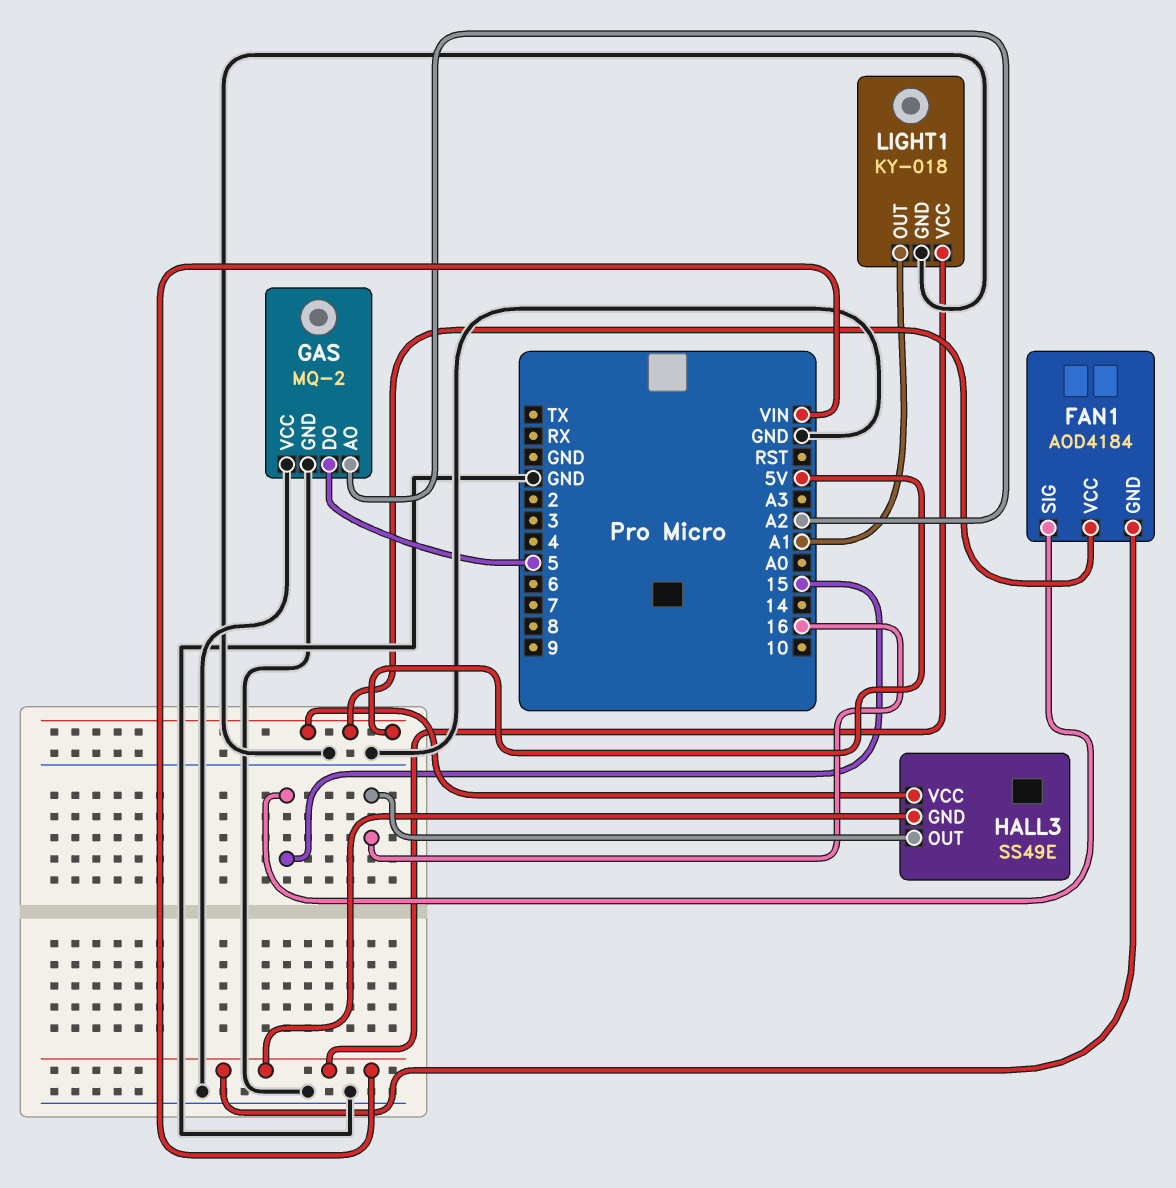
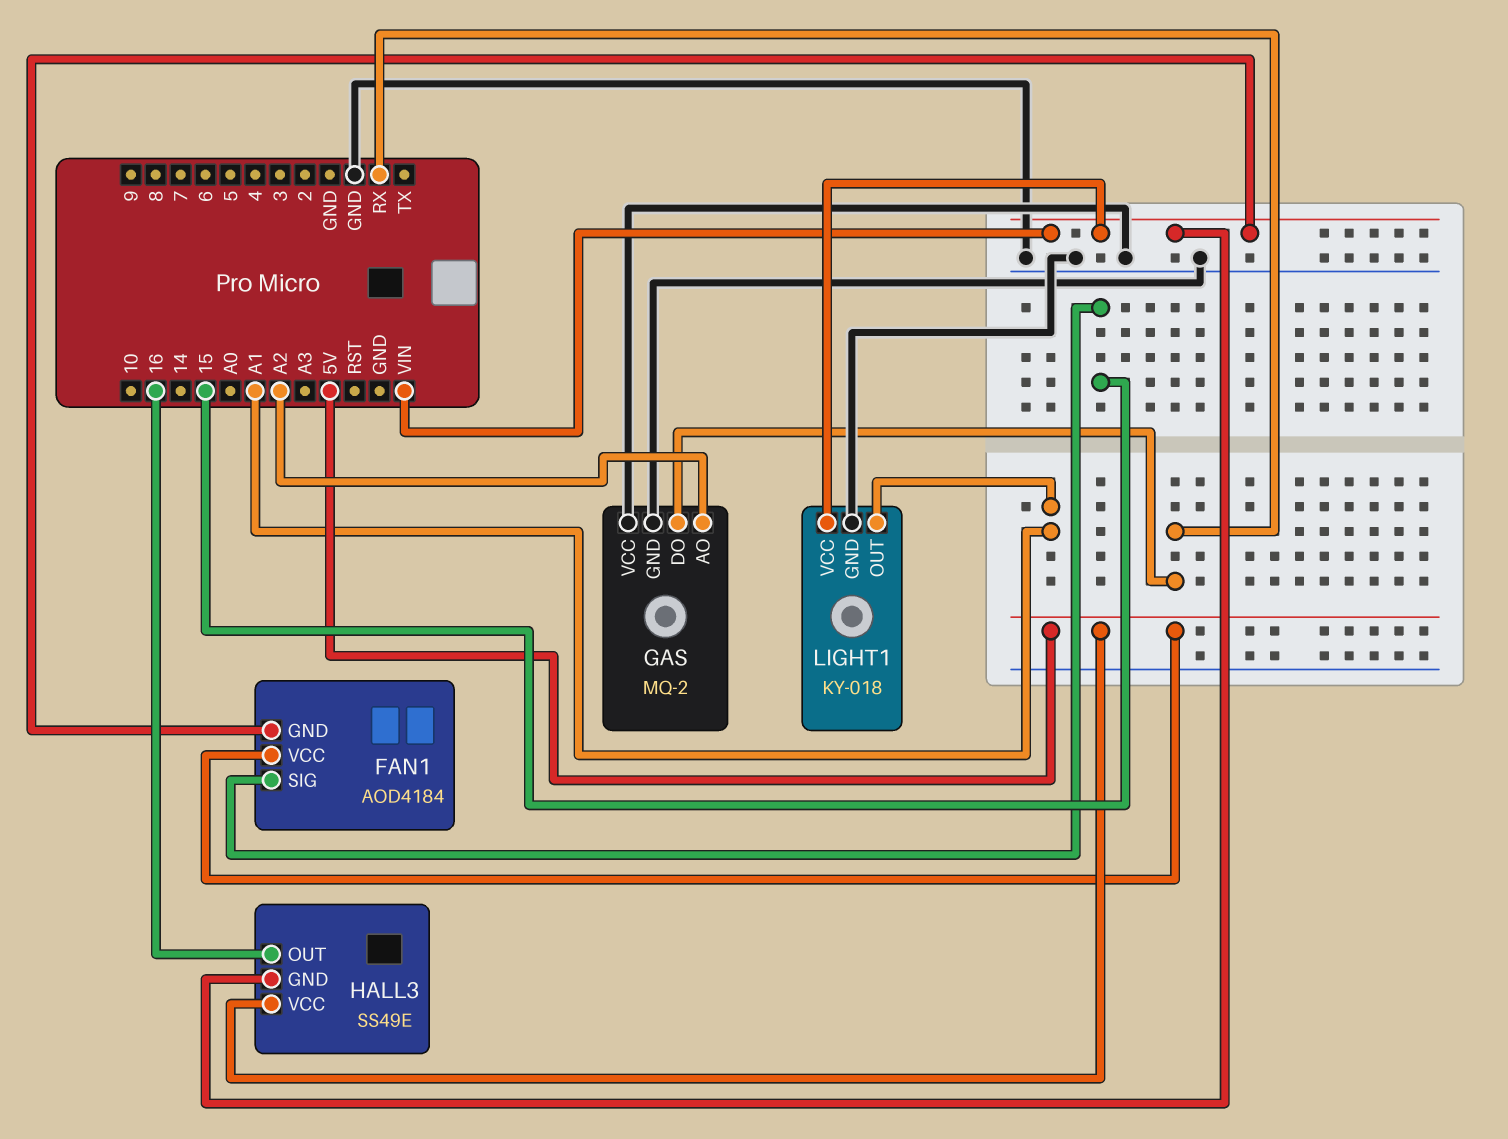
GAS pin DO: 5 -> RX

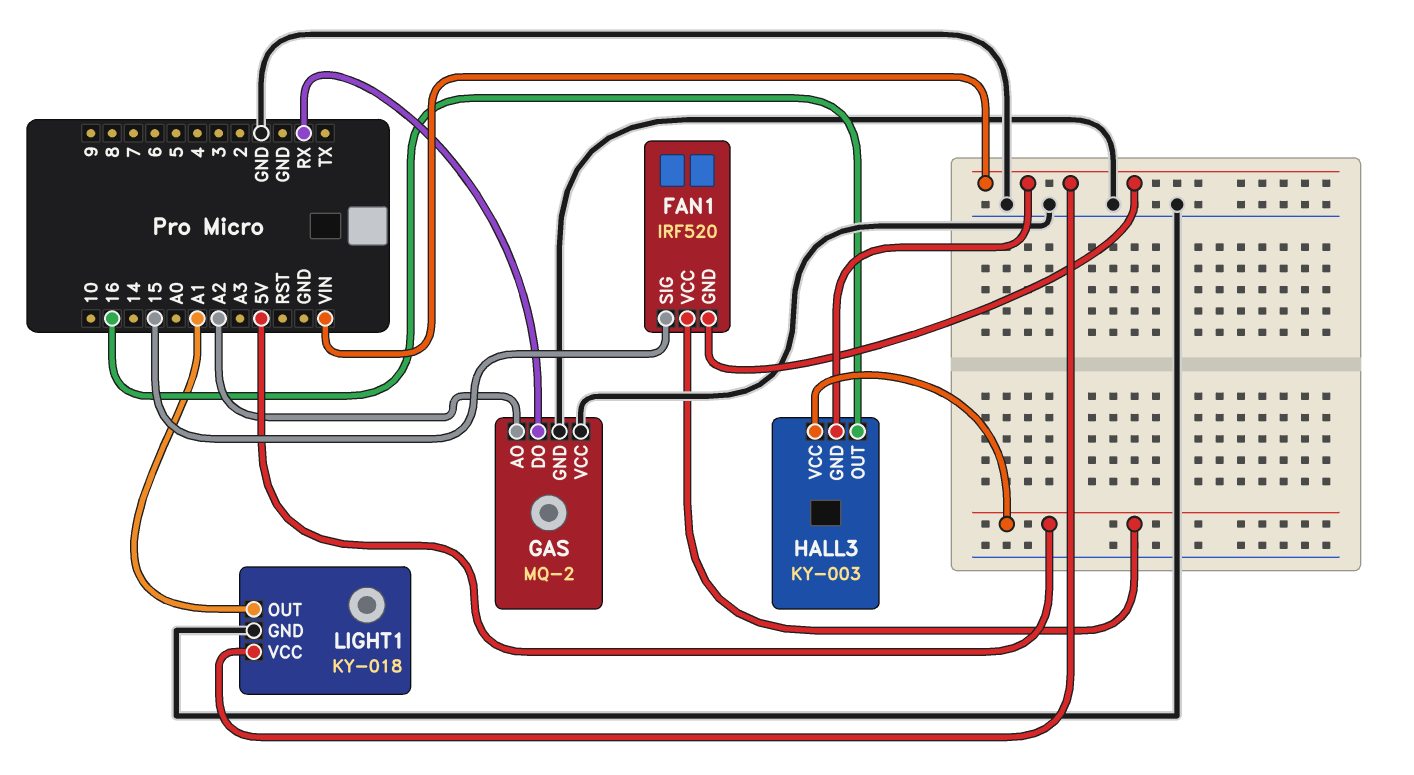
FAN1: AOD4184 -> IRF520
HALL3: SS49E -> KY-003

